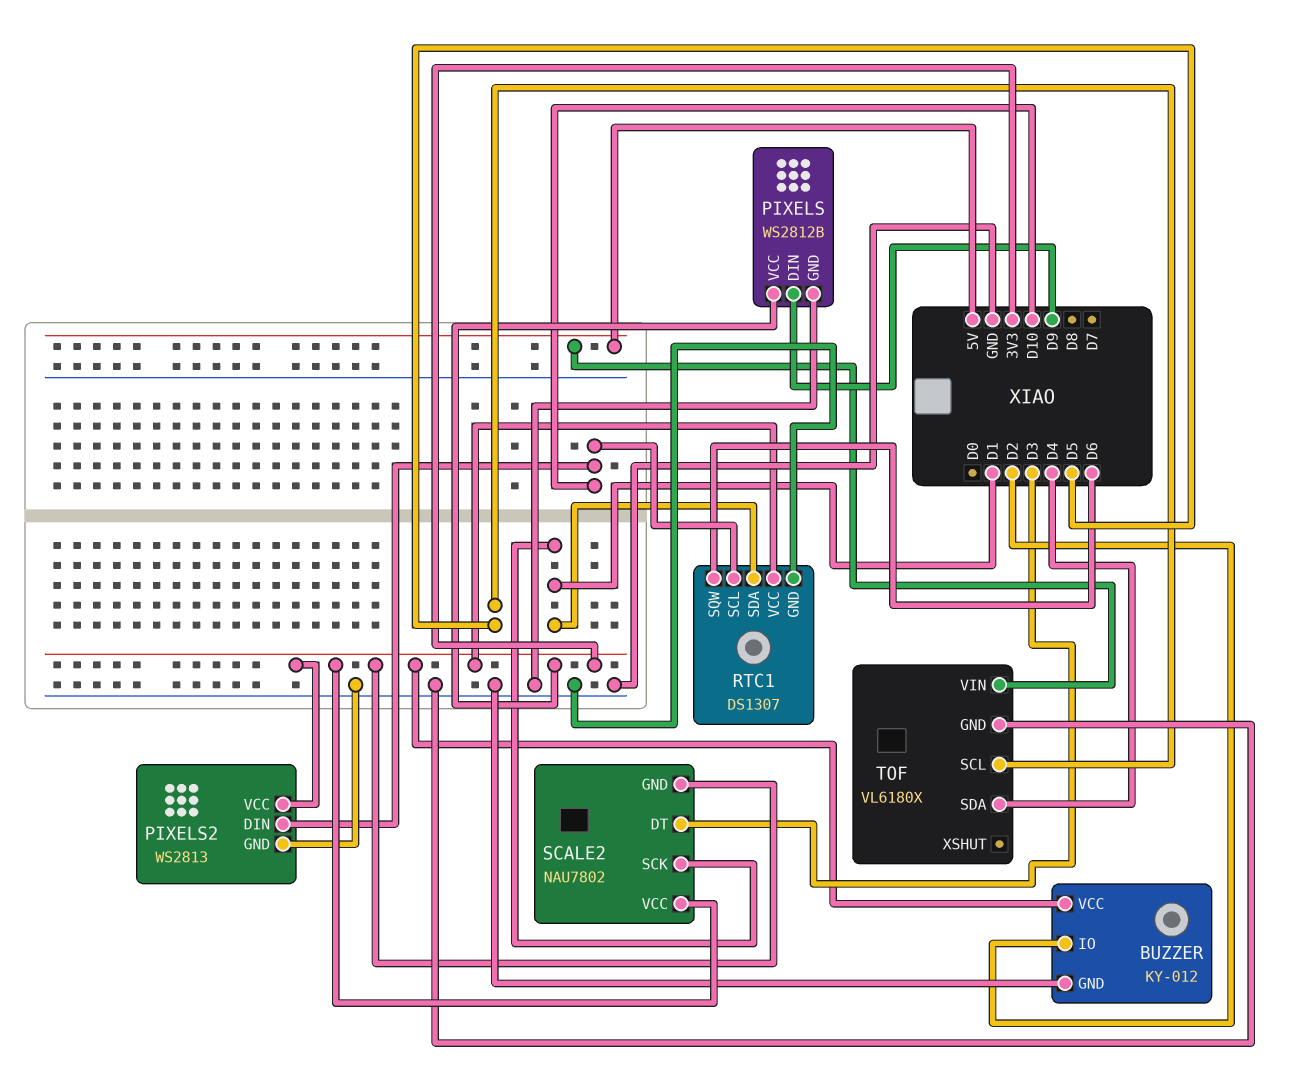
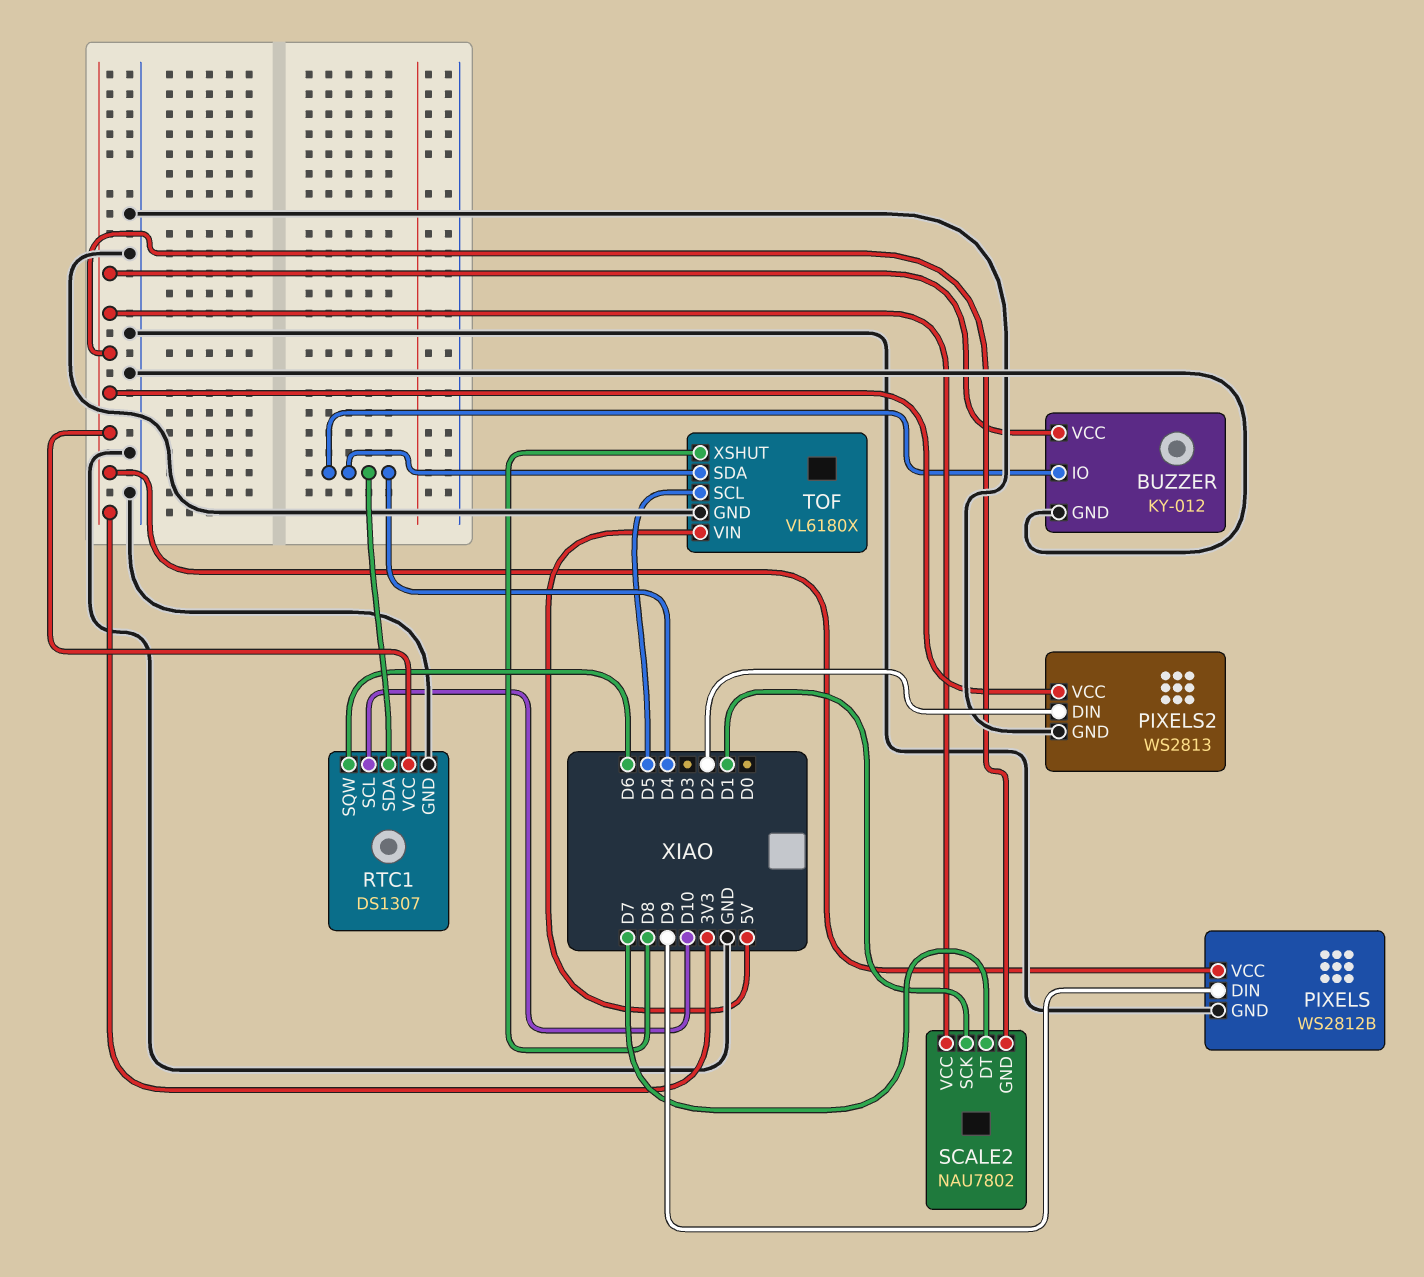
BUZZER pin IO: D2 -> D4
PIXELS2 pin DIN: D10 -> D2
RTC1 pin SDA: D1 -> D4
SCALE2 pin DT: D3 -> D7
TOF pin XSHUT: none -> D8

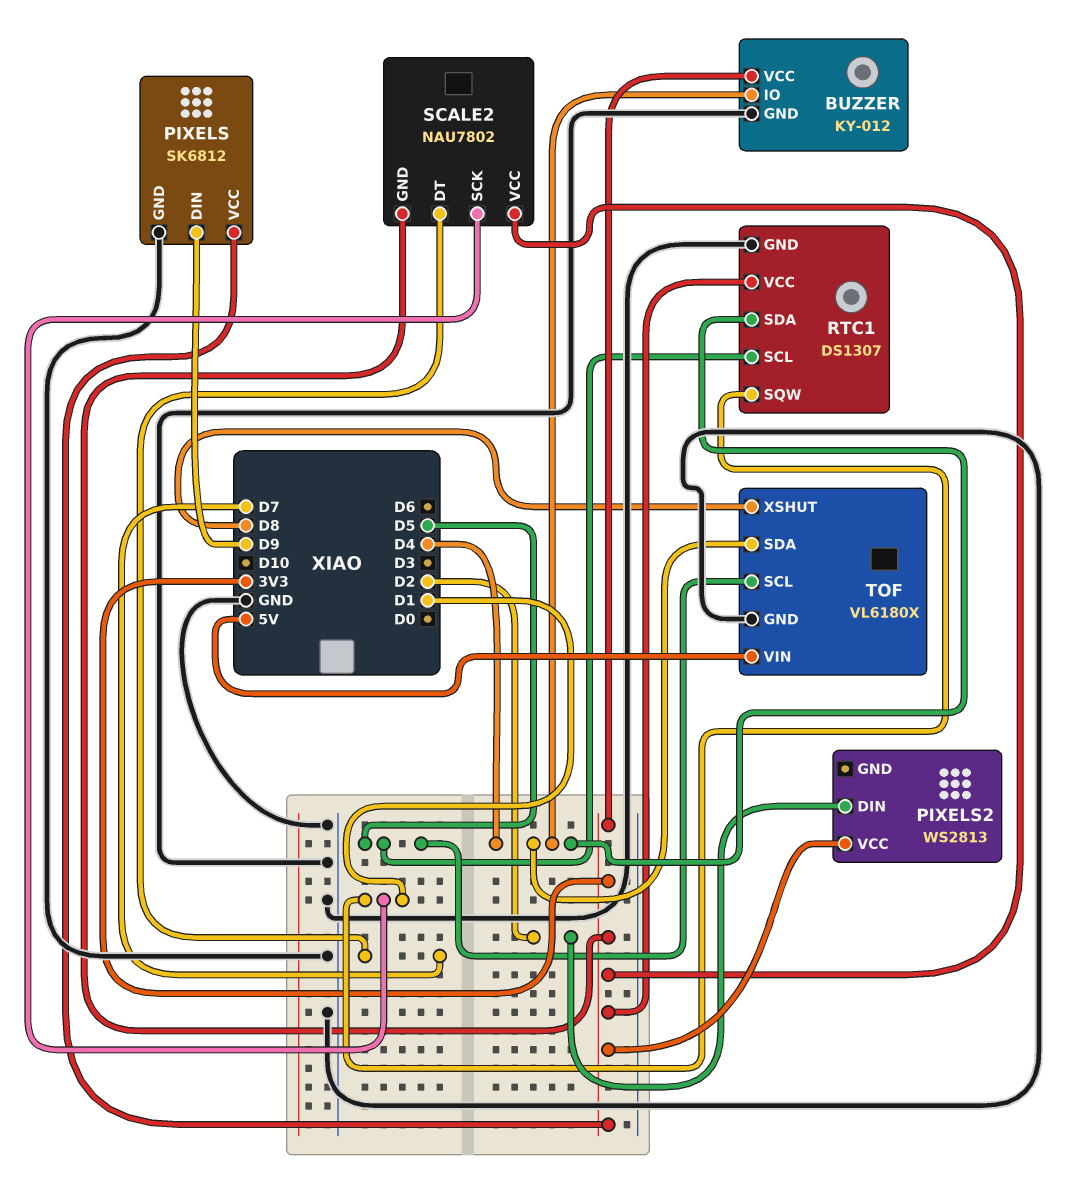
PIXELS: WS2812B -> SK6812
PIXELS2 pin GND: GND -> none
RTC1 pin SCL: D10 -> D5
RTC1 pin SQW: D6 -> D1

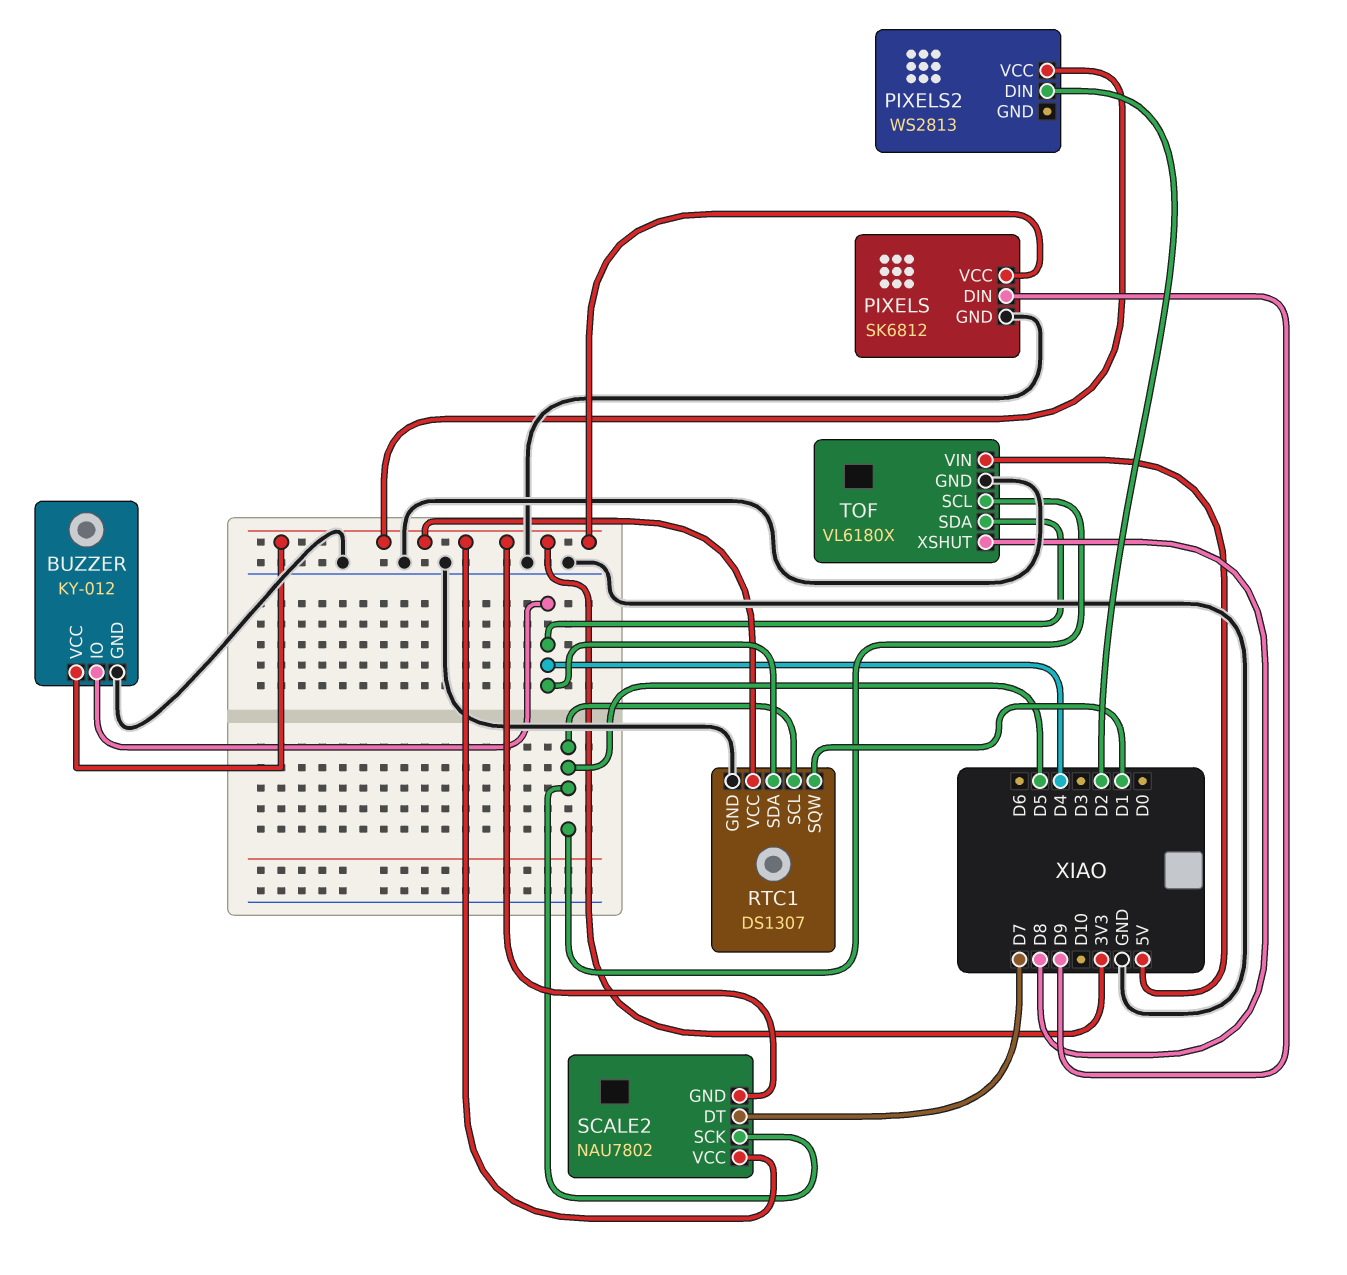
SCALE2 pin SCK: D1 -> D5

